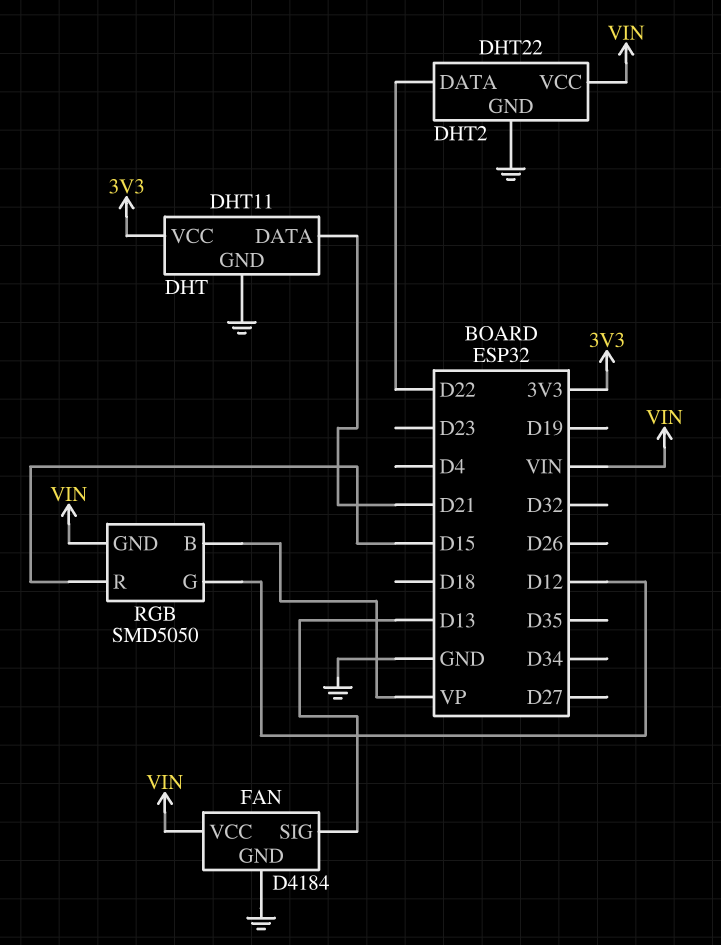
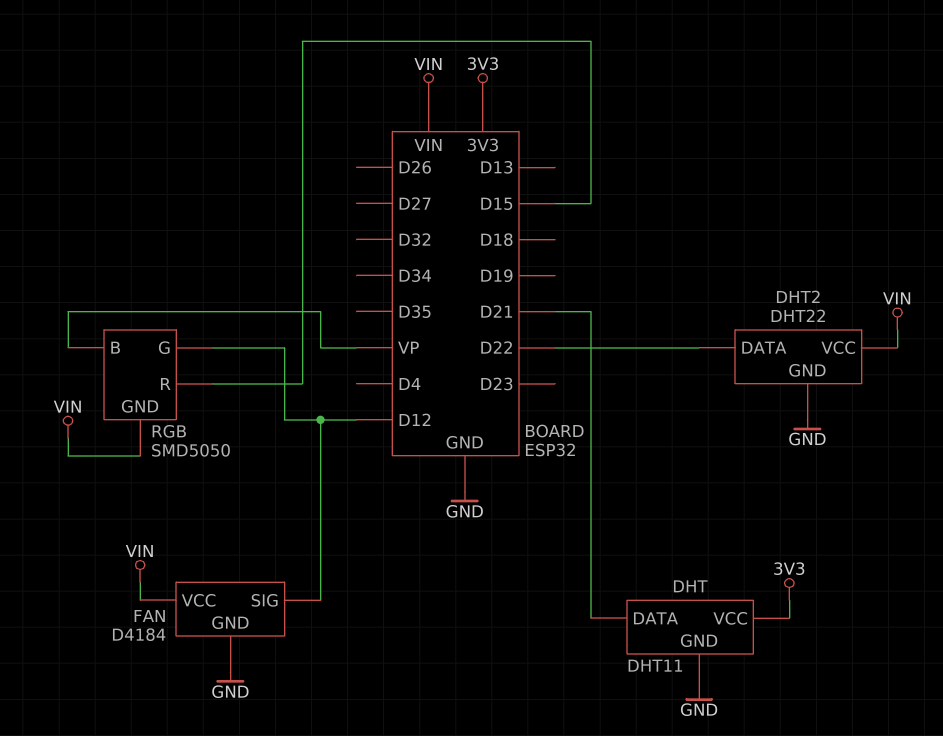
FAN pin SIG: D13 -> D12

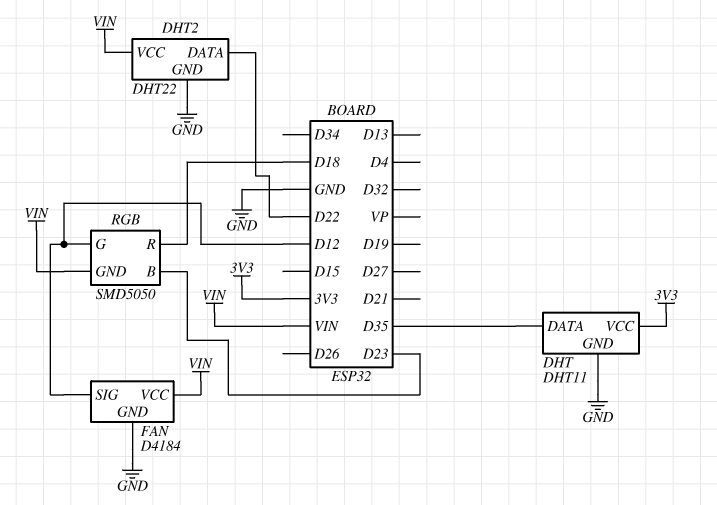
DHT pin DATA: D21 -> D35
RGB pin B: VP -> D23
RGB pin R: D15 -> D18

